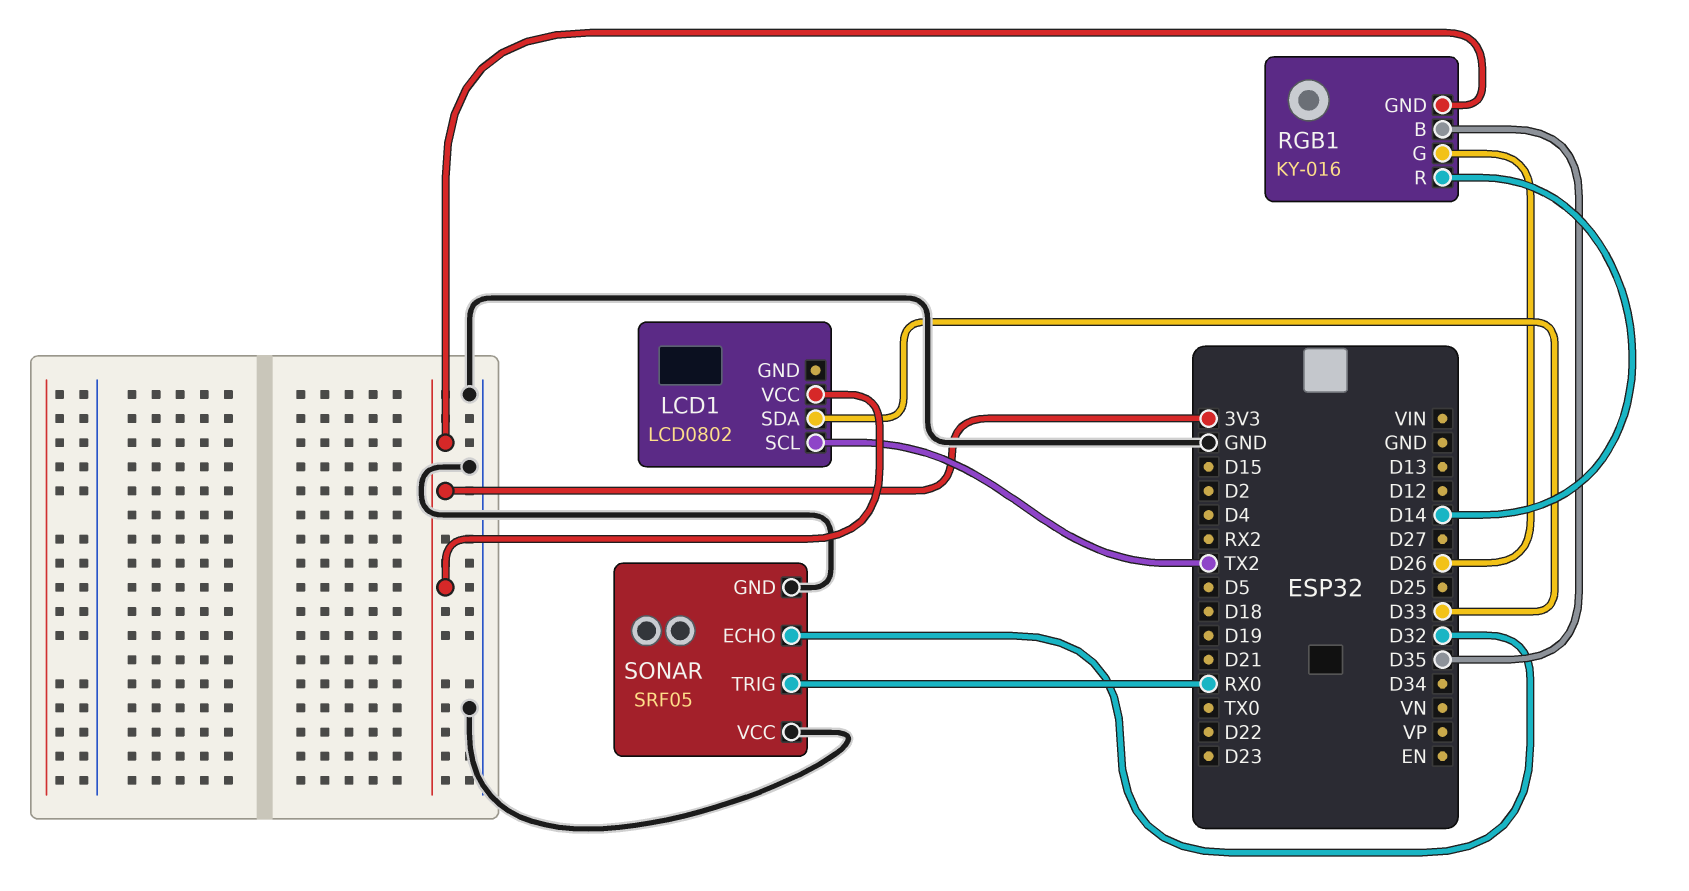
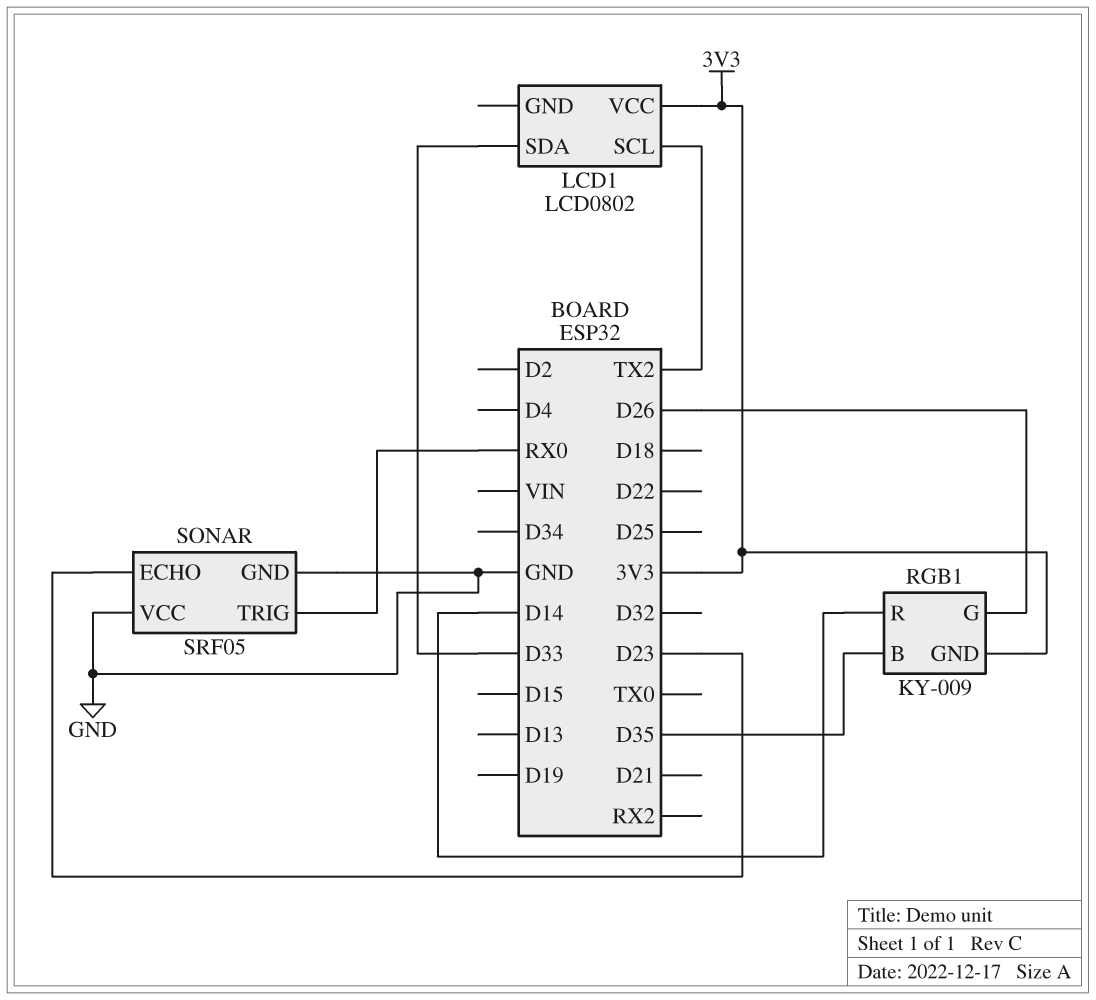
RGB1: KY-016 -> KY-009
SONAR pin ECHO: D32 -> D23

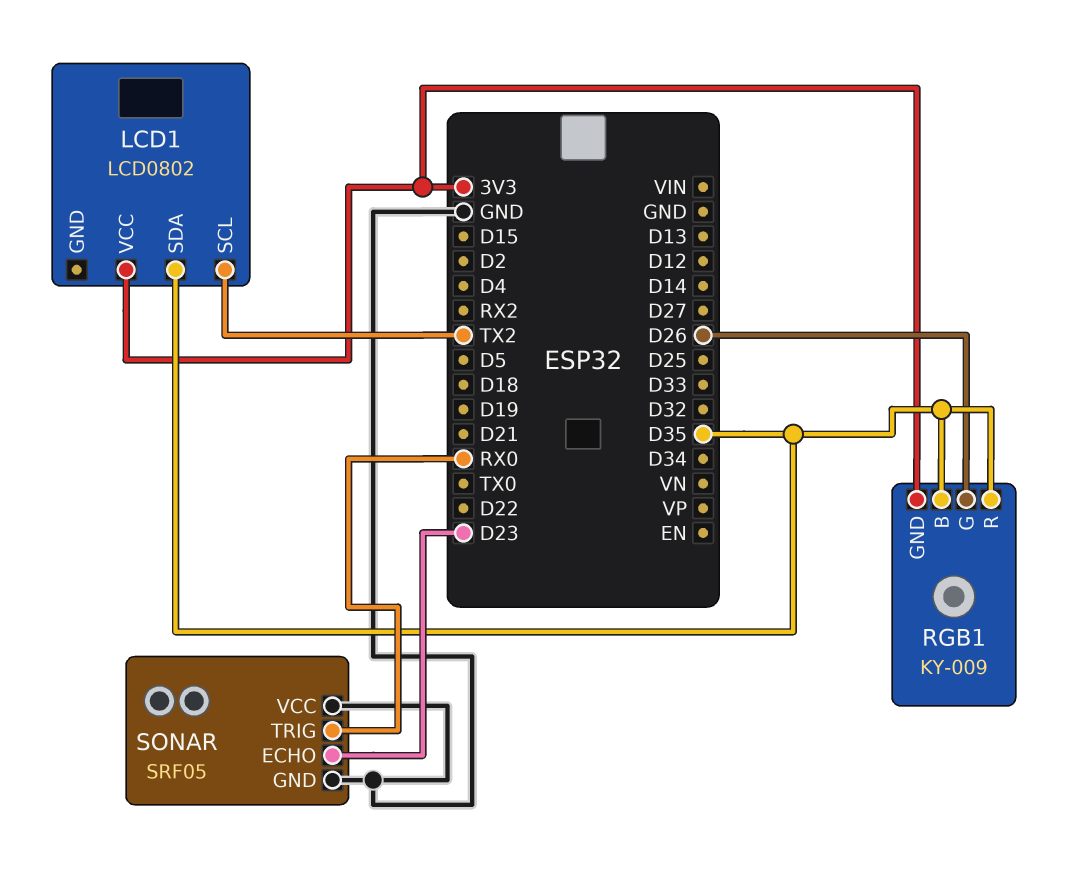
LCD1 pin SDA: D33 -> D35
RGB1 pin R: D14 -> D35

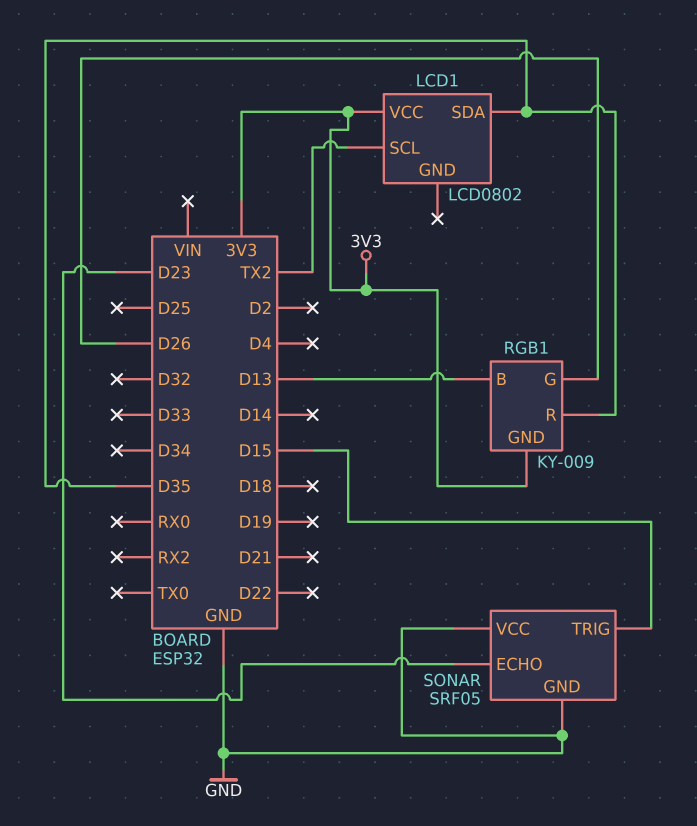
RGB1 pin B: D35 -> D13
SONAR pin TRIG: RX0 -> D15

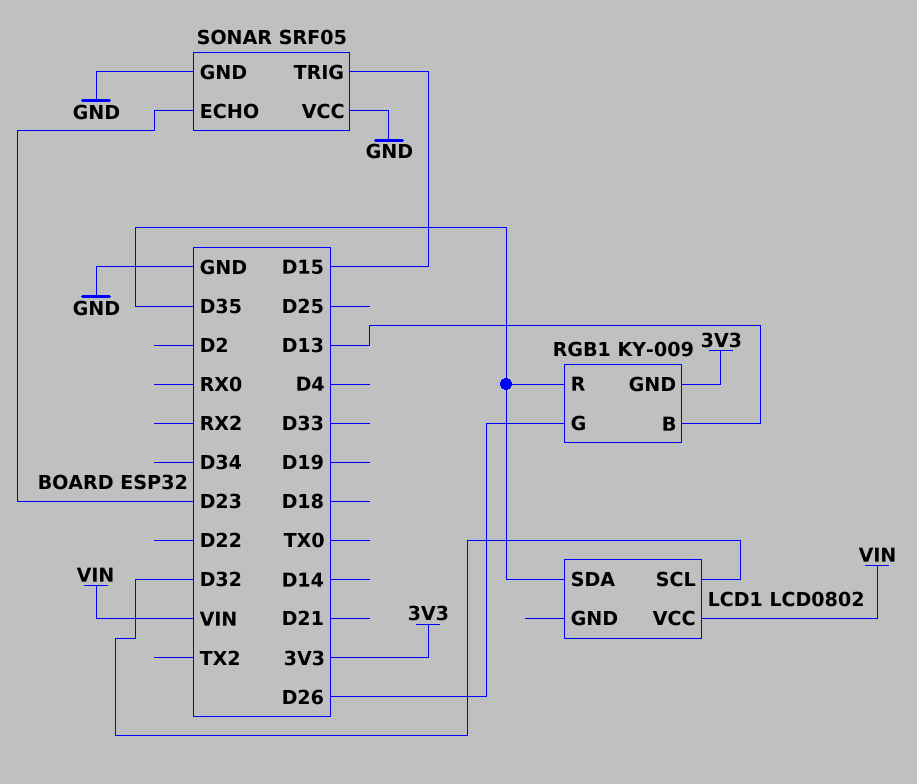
LCD1 pin SCL: TX2 -> D32
LCD1 pin VCC: 3V3 -> VIN

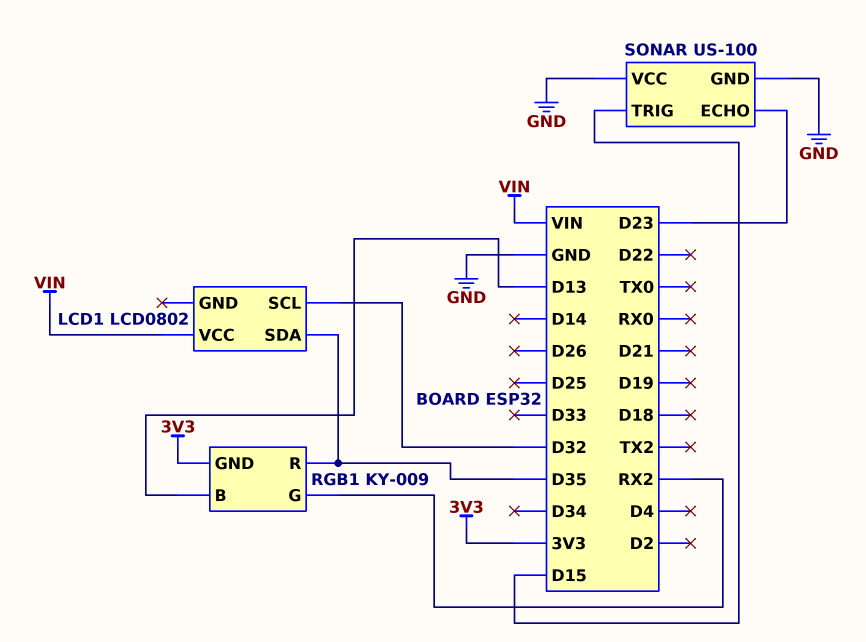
RGB1 pin G: D26 -> RX2
SONAR: SRF05 -> US-100

